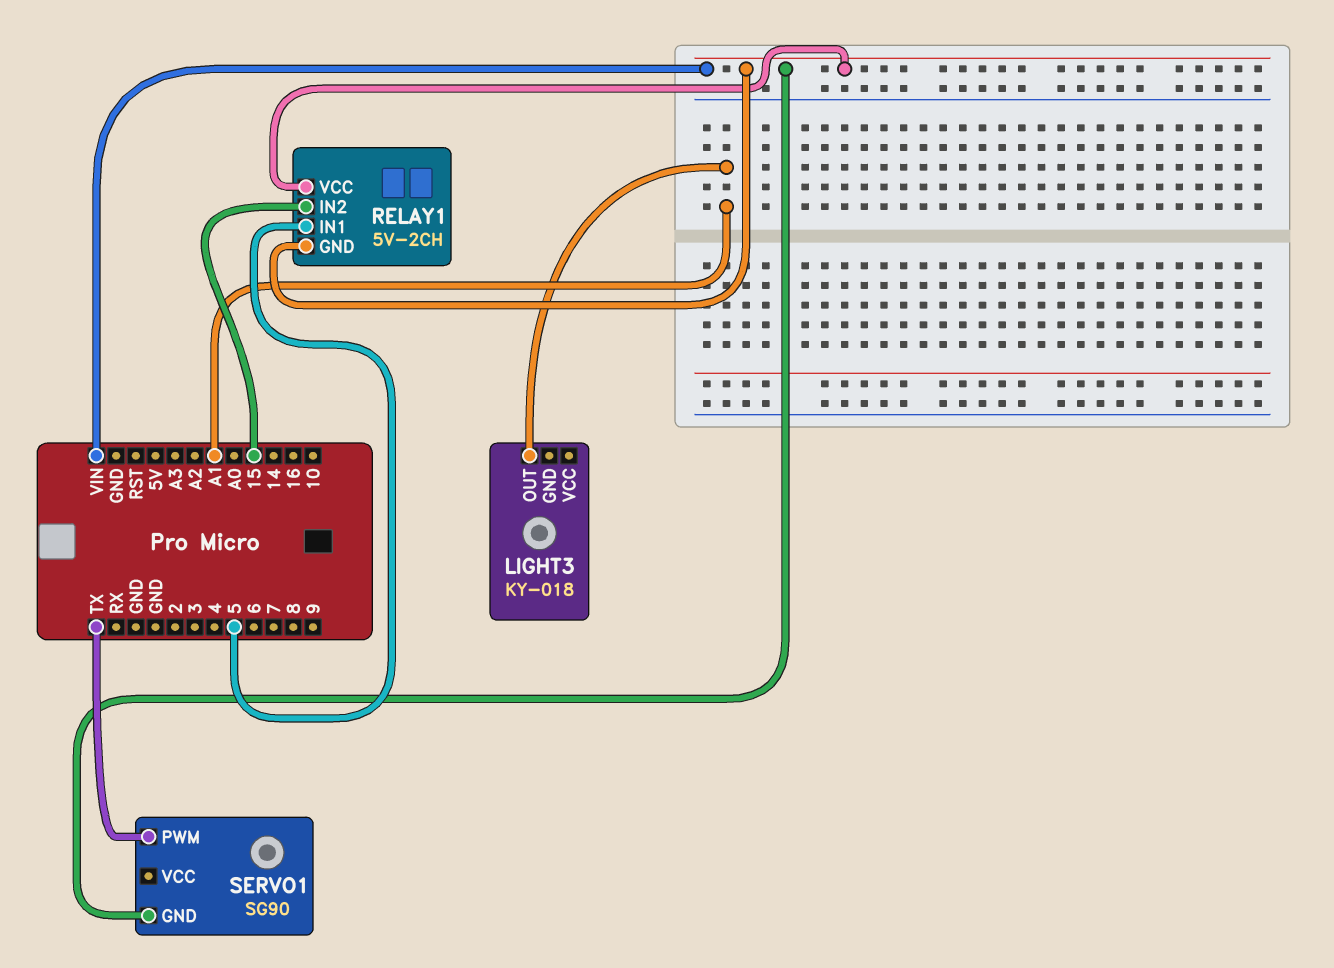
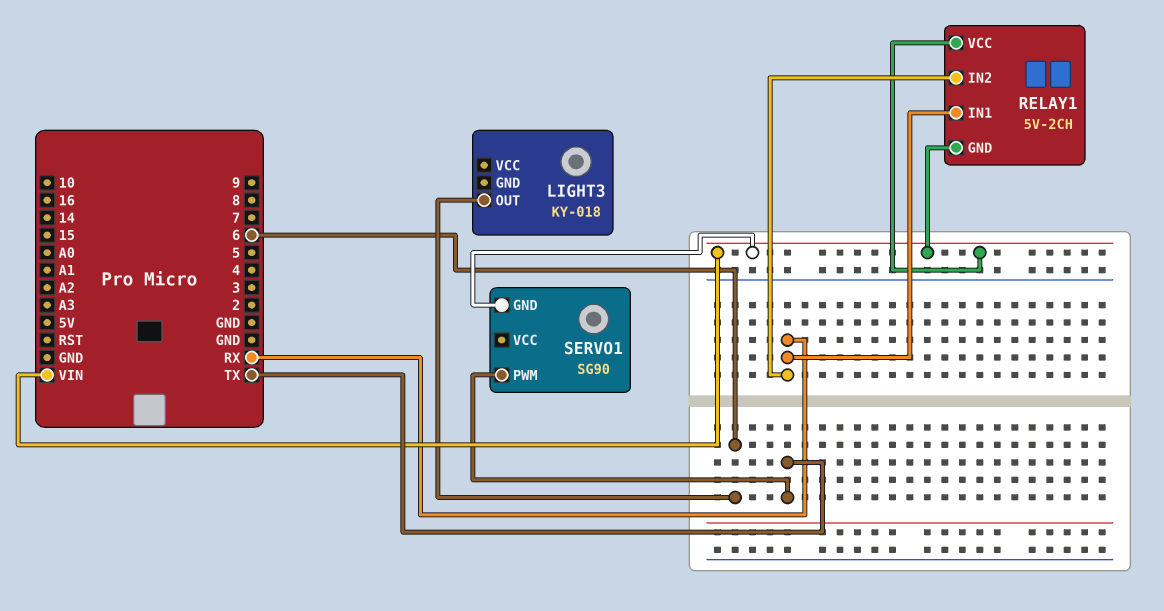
LIGHT3 pin OUT: A1 -> 6
RELAY1 pin IN1: 5 -> RX
RELAY1 pin IN2: 15 -> RX

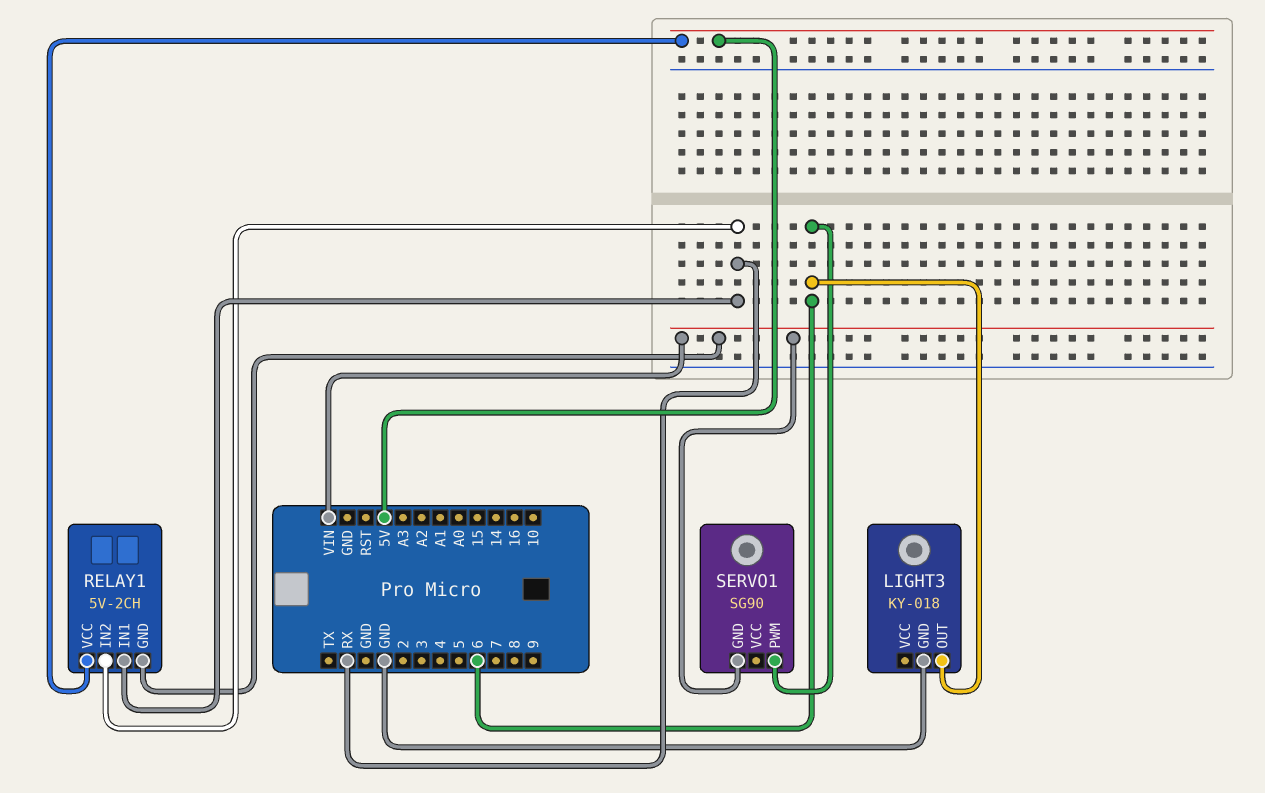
LIGHT3 pin GND: none -> GND
RELAY1 pin VCC: VIN -> 5V
SERVO1 pin PWM: TX -> 6

